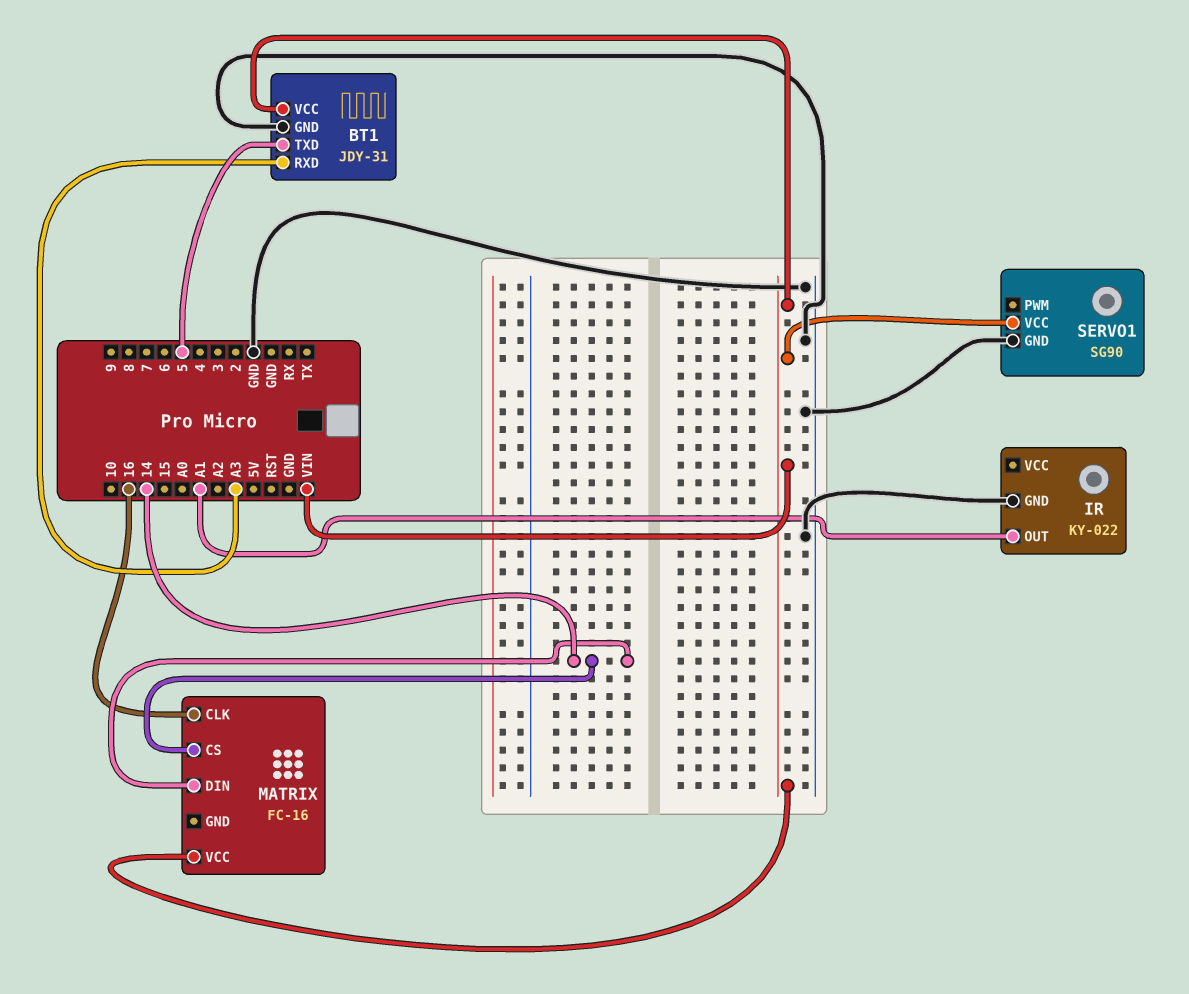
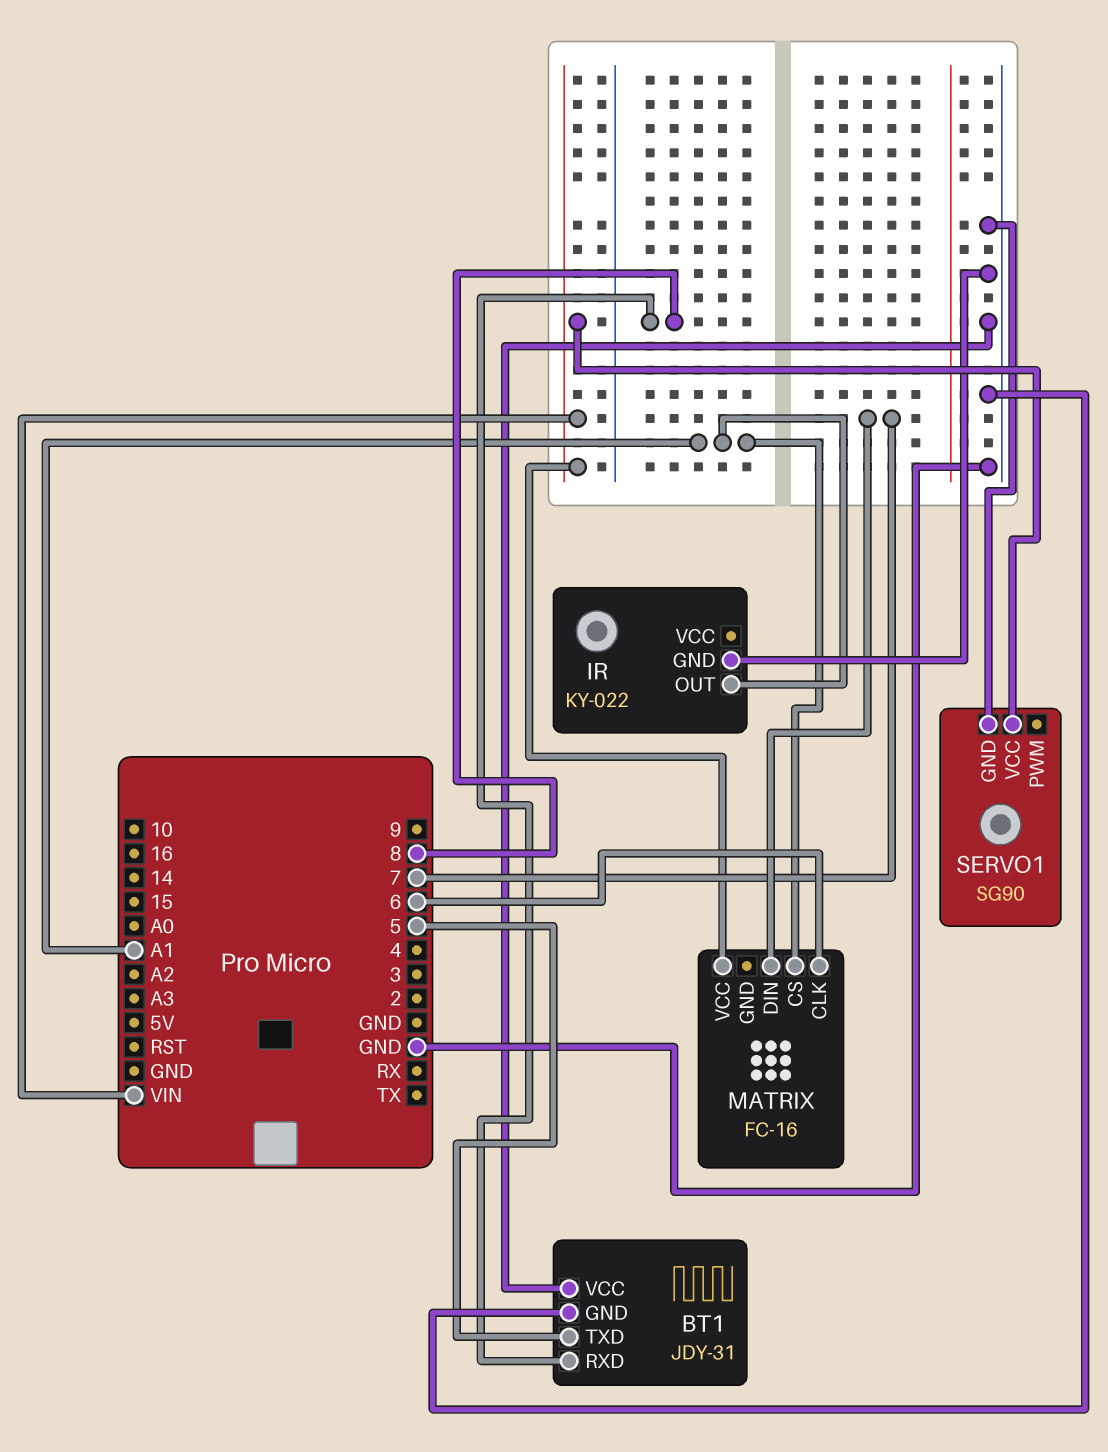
BT1 pin RXD: A3 -> 8
BT1 pin VCC: VIN -> GND
MATRIX pin CLK: 16 -> 6
MATRIX pin CS: 14 -> A1
MATRIX pin DIN: 14 -> 7

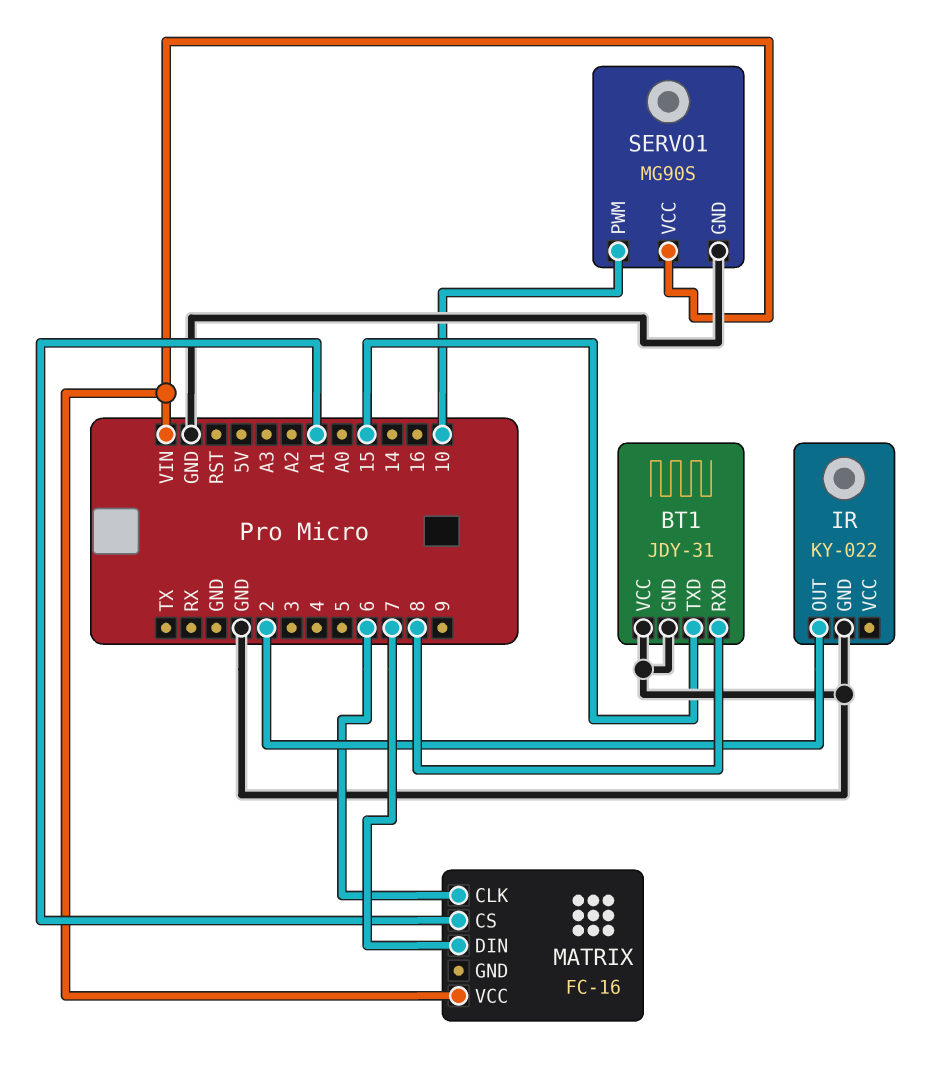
BT1 pin TXD: 5 -> 15
IR pin OUT: A1 -> 2
SERVO1: SG90 -> MG90S
SERVO1 pin PWM: none -> 10

